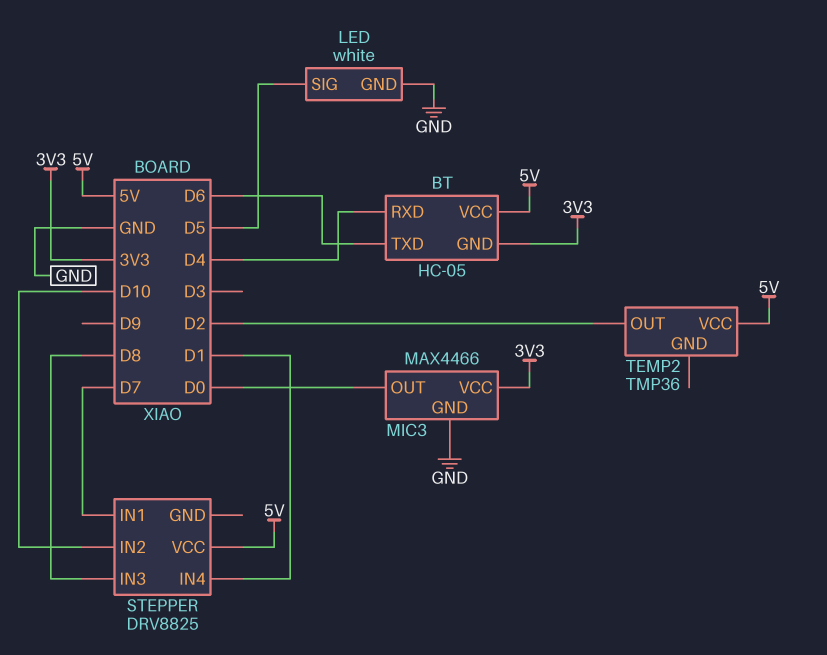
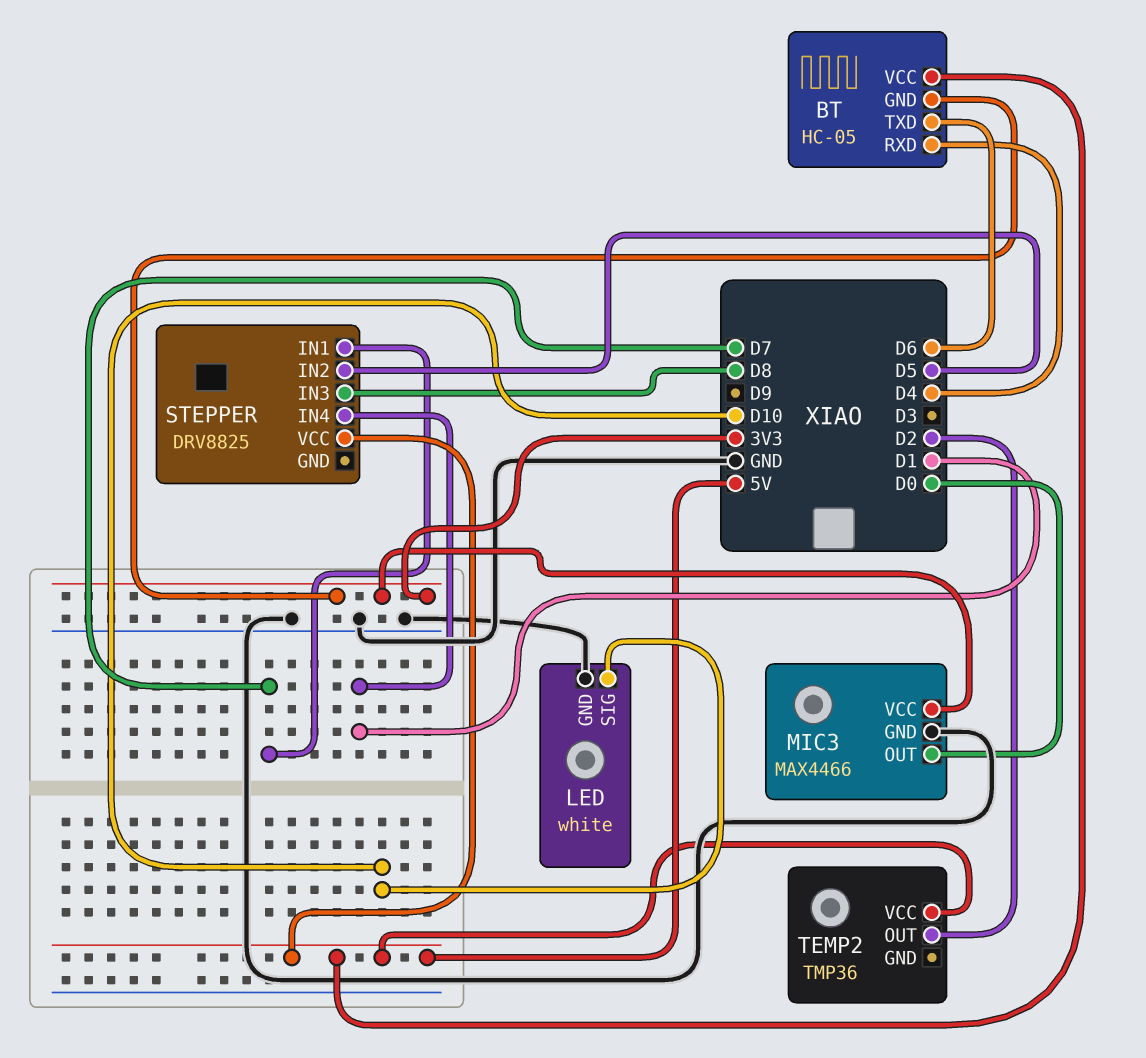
LED pin SIG: D5 -> D10
STEPPER pin IN2: D10 -> D5

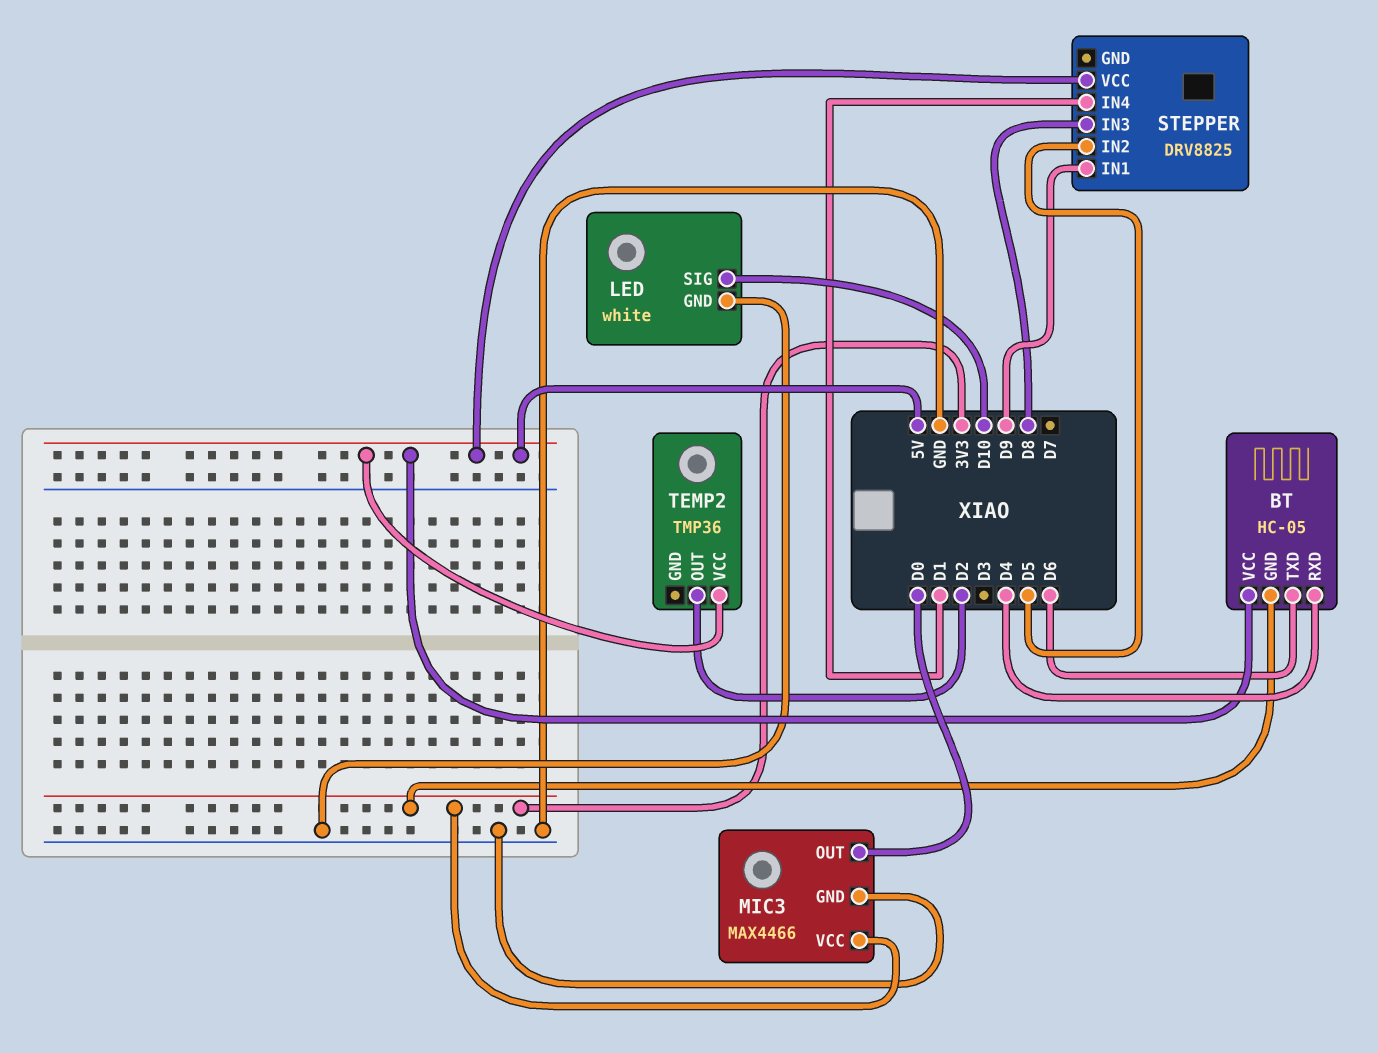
STEPPER pin IN1: D7 -> D9

